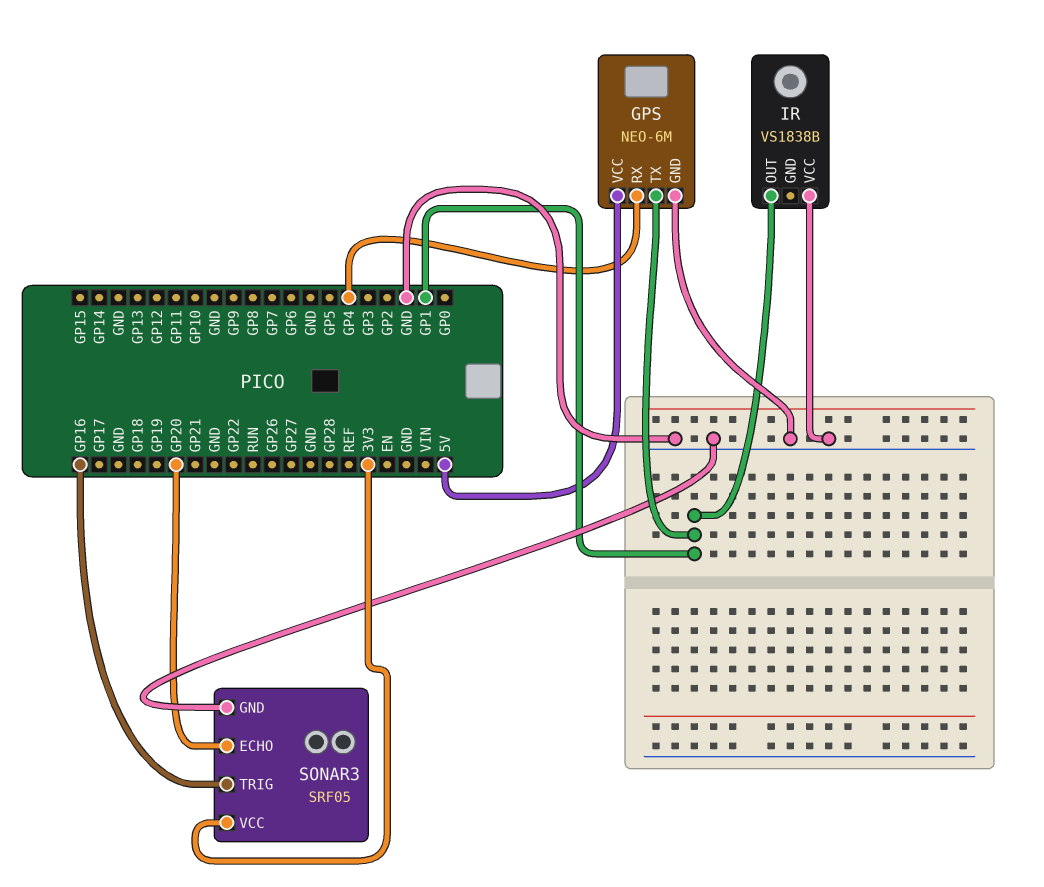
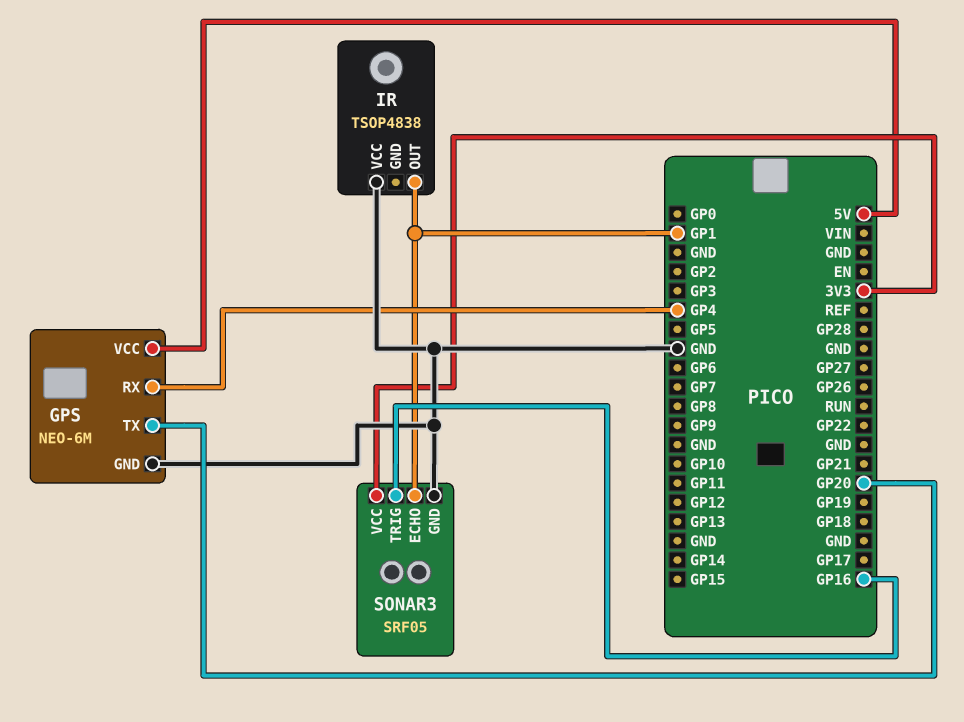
GPS pin TX: GP1 -> GP20
IR: VS1838B -> TSOP4838
SONAR3 pin ECHO: GP20 -> GP1

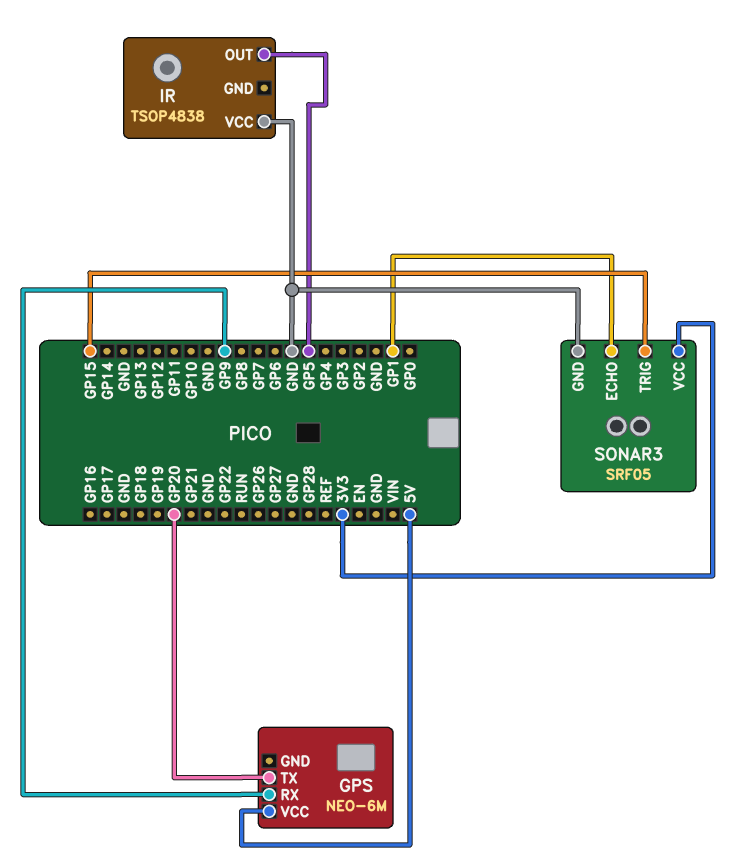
GPS pin GND: GND -> none
GPS pin RX: GP4 -> GP9
IR pin OUT: GP1 -> GP5
SONAR3 pin TRIG: GP16 -> GP15

